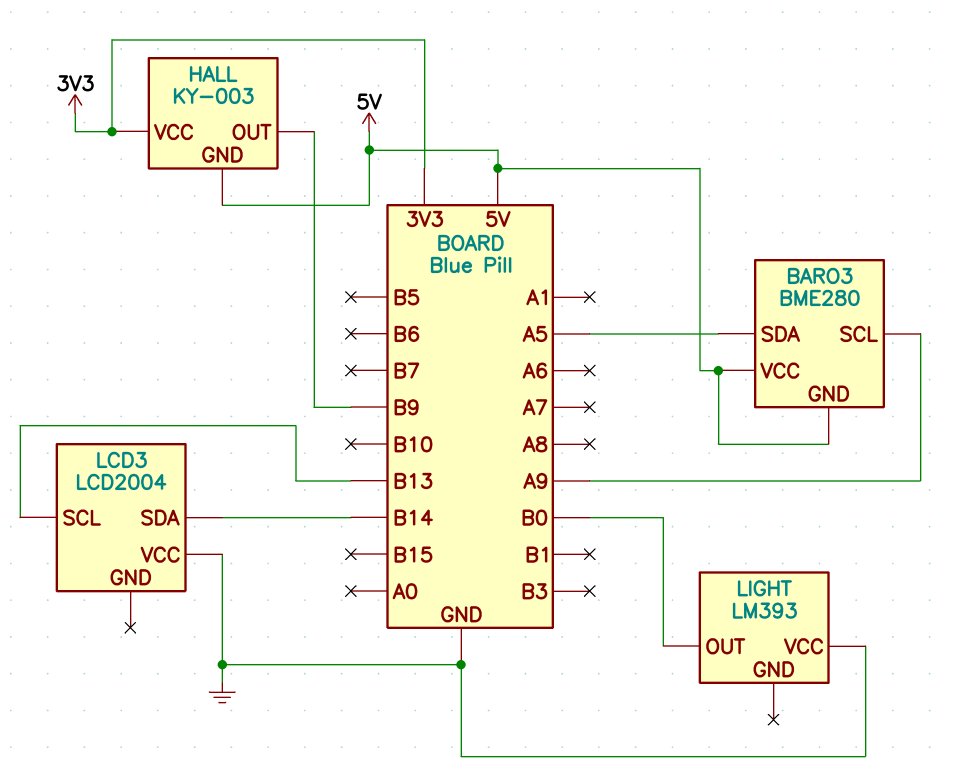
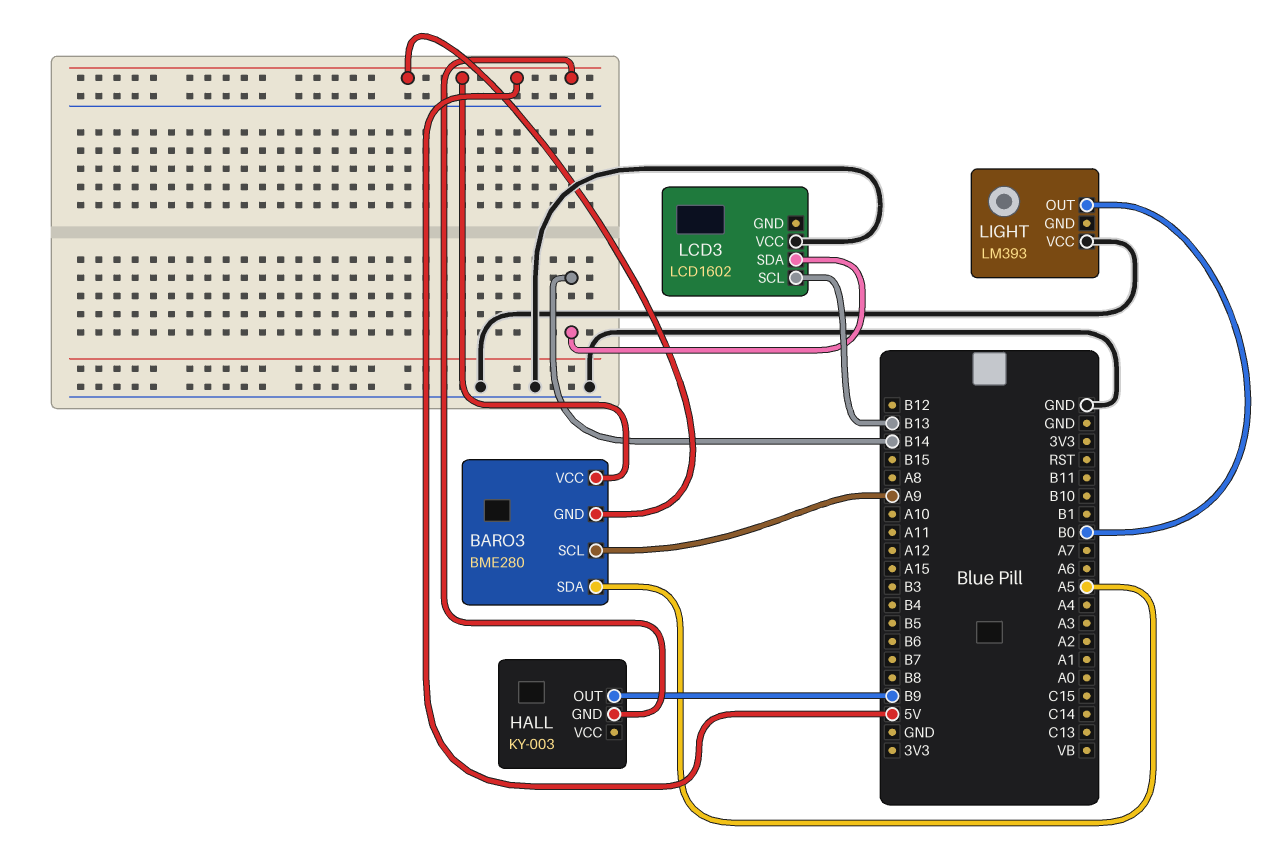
HALL pin VCC: 3V3 -> none
LCD3: LCD2004 -> LCD1602

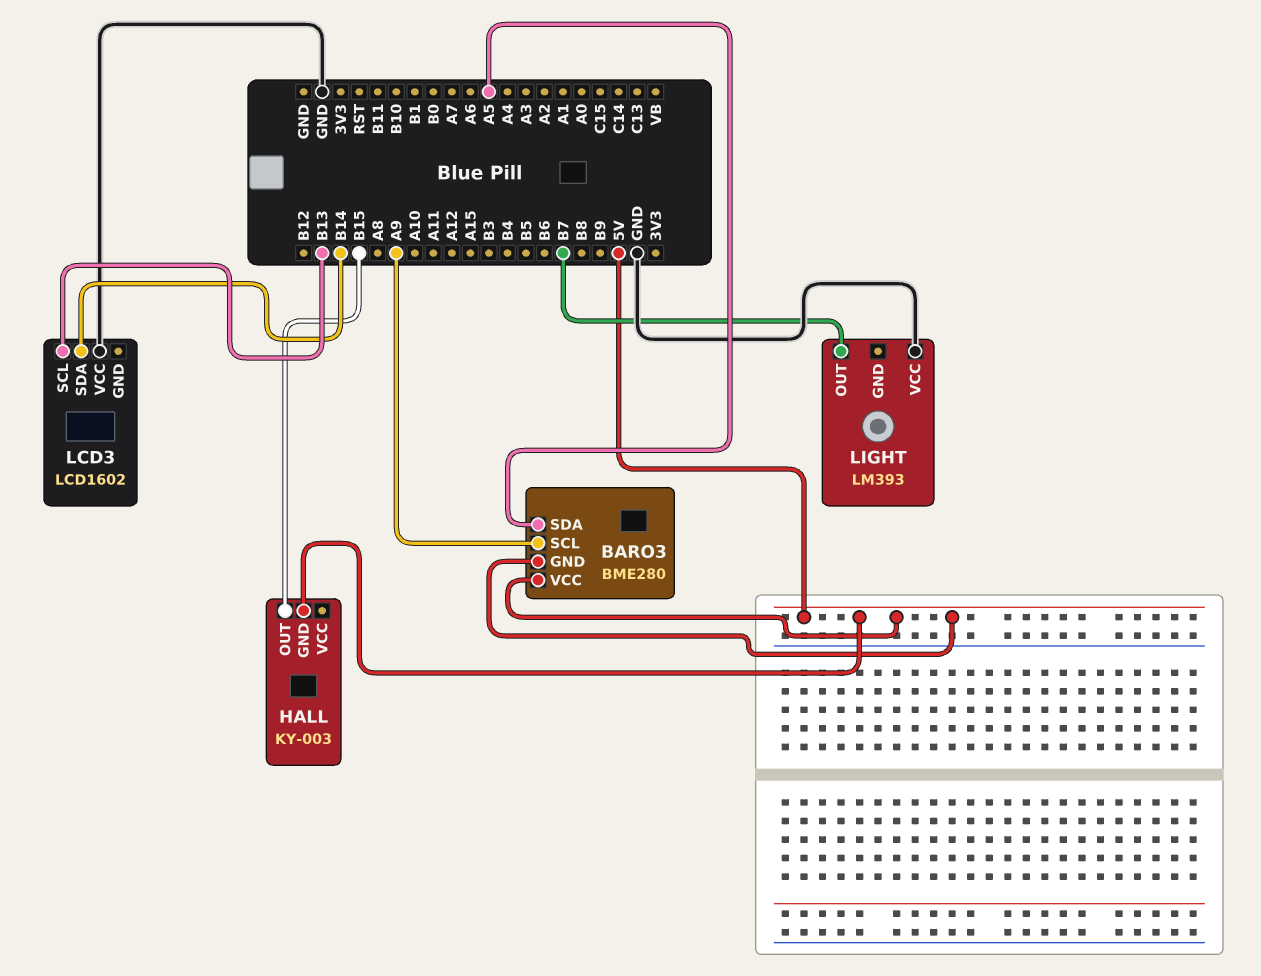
HALL pin OUT: B9 -> B15
LIGHT pin OUT: B0 -> B7

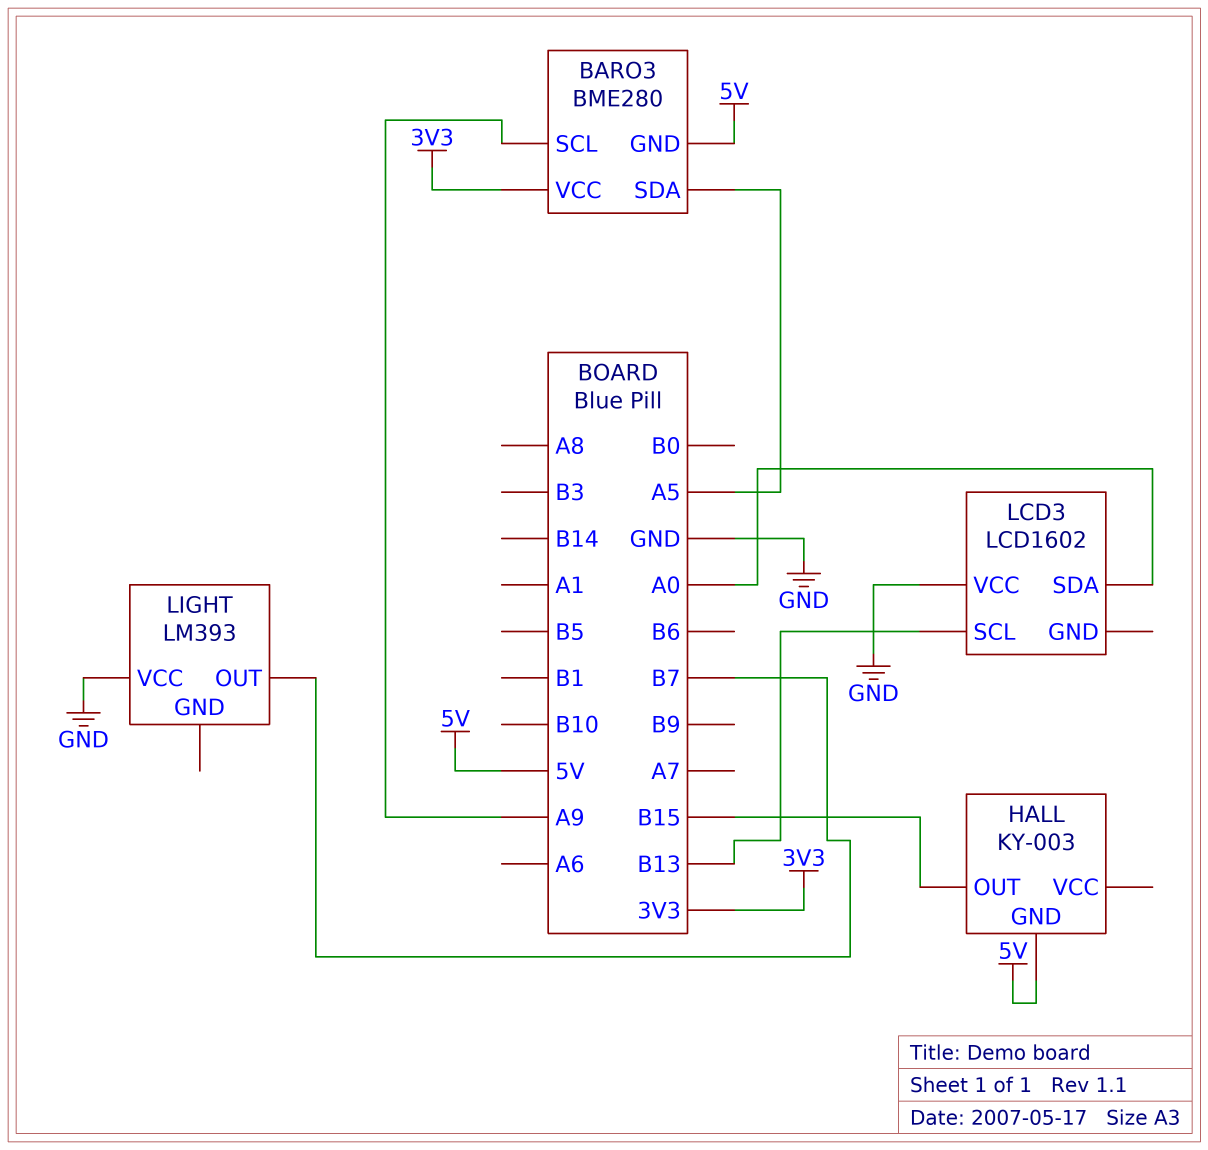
BARO3 pin VCC: 5V -> 3V3
LCD3 pin SDA: B14 -> A0

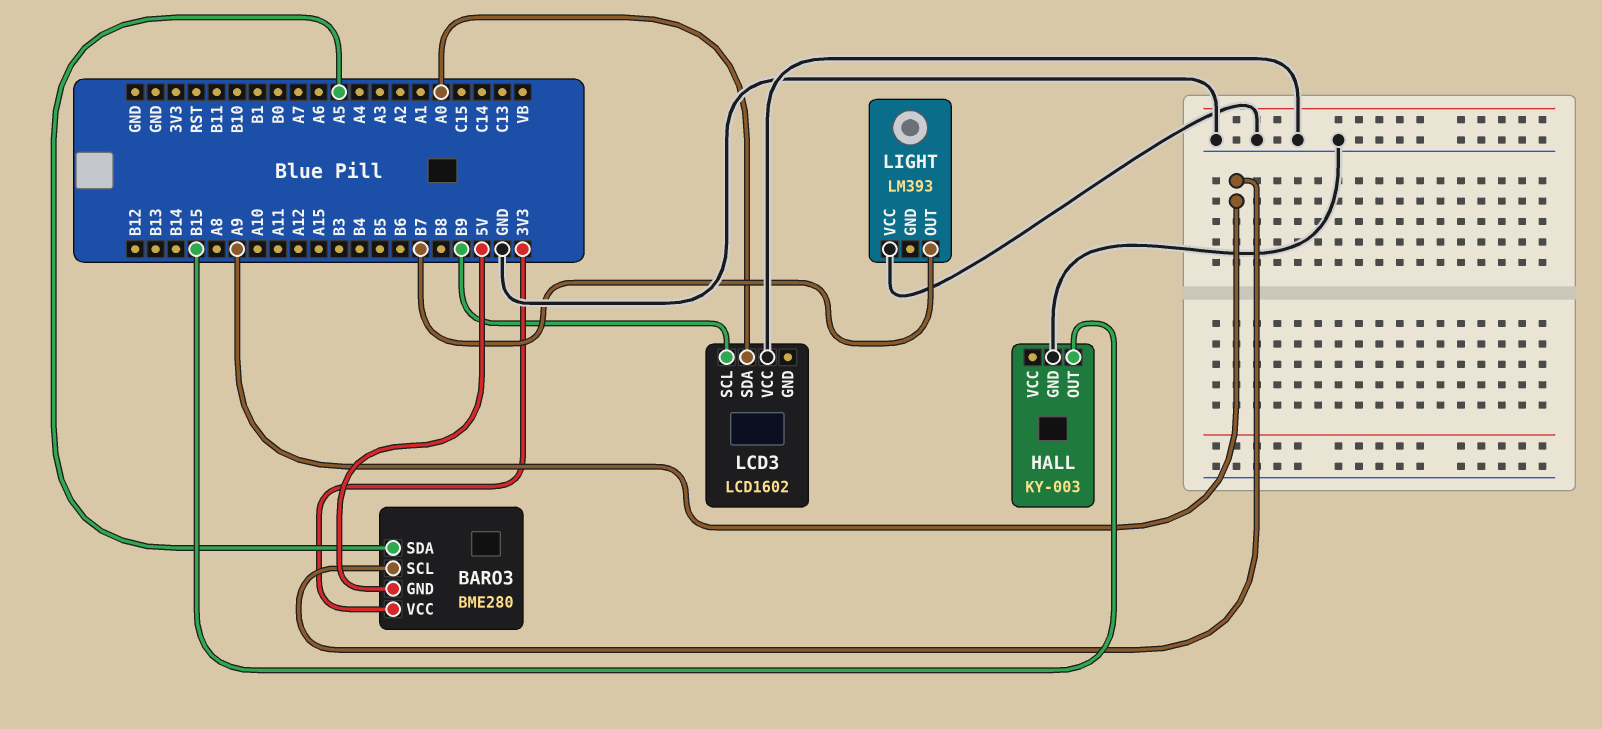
HALL pin GND: 5V -> GND
LCD3 pin SCL: B13 -> B9

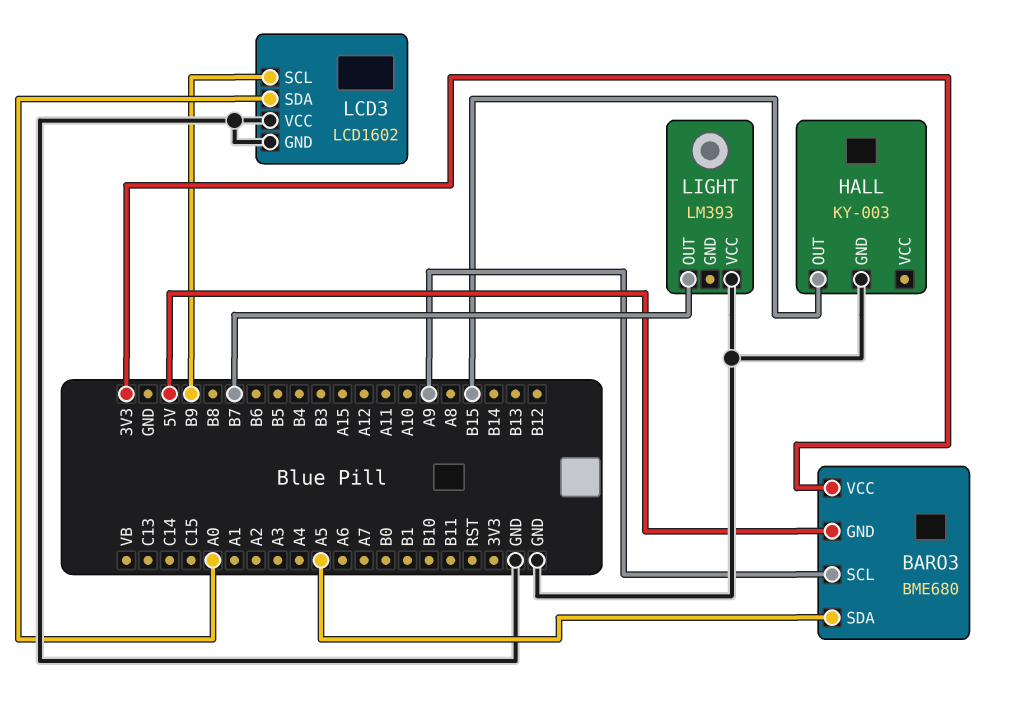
BARO3: BME280 -> BME680
LCD3 pin GND: none -> GND

